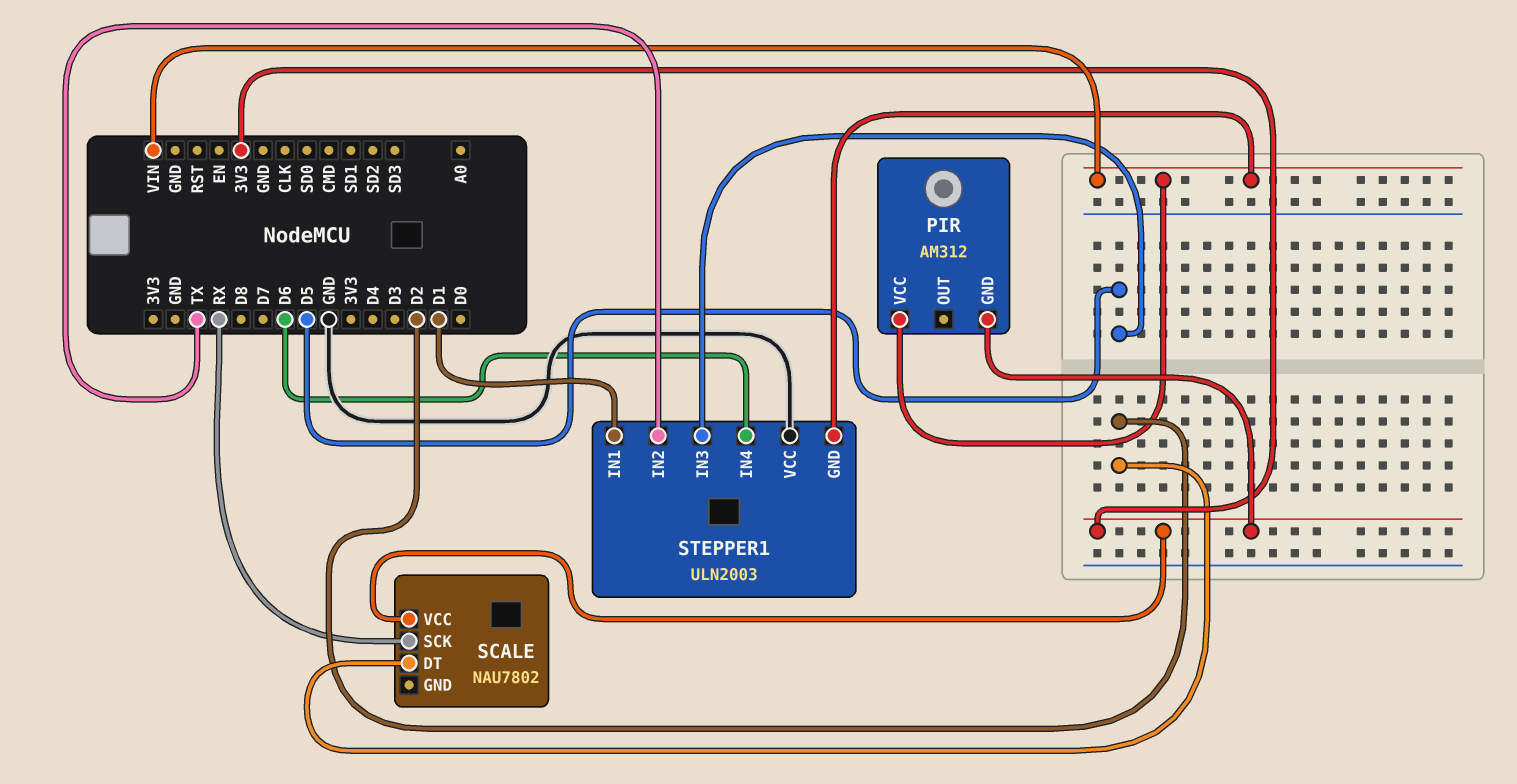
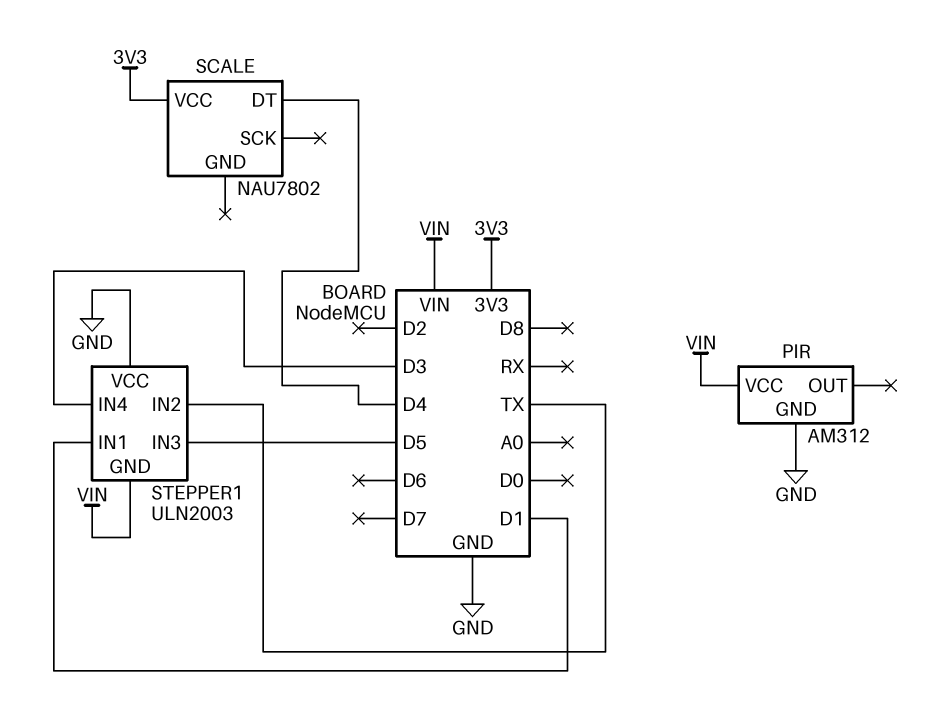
PIR pin GND: 3V3 -> GND
SCALE pin DT: D2 -> D4
SCALE pin SCK: RX -> none
STEPPER1 pin IN4: D6 -> D3

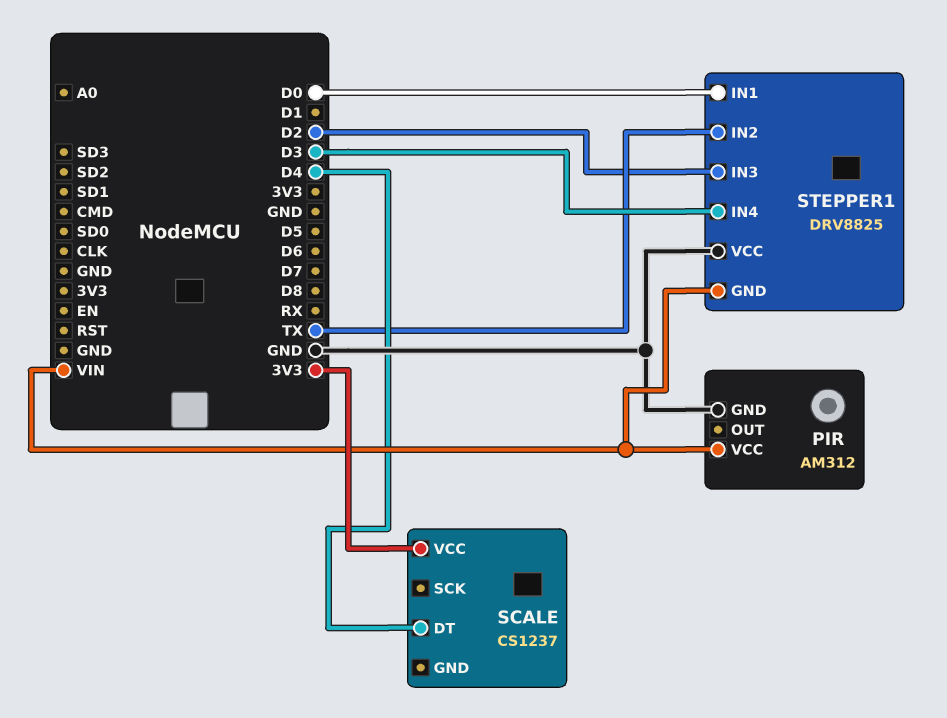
SCALE: NAU7802 -> CS1237
STEPPER1: ULN2003 -> DRV8825
STEPPER1 pin IN1: D1 -> D0
STEPPER1 pin IN3: D5 -> D2

